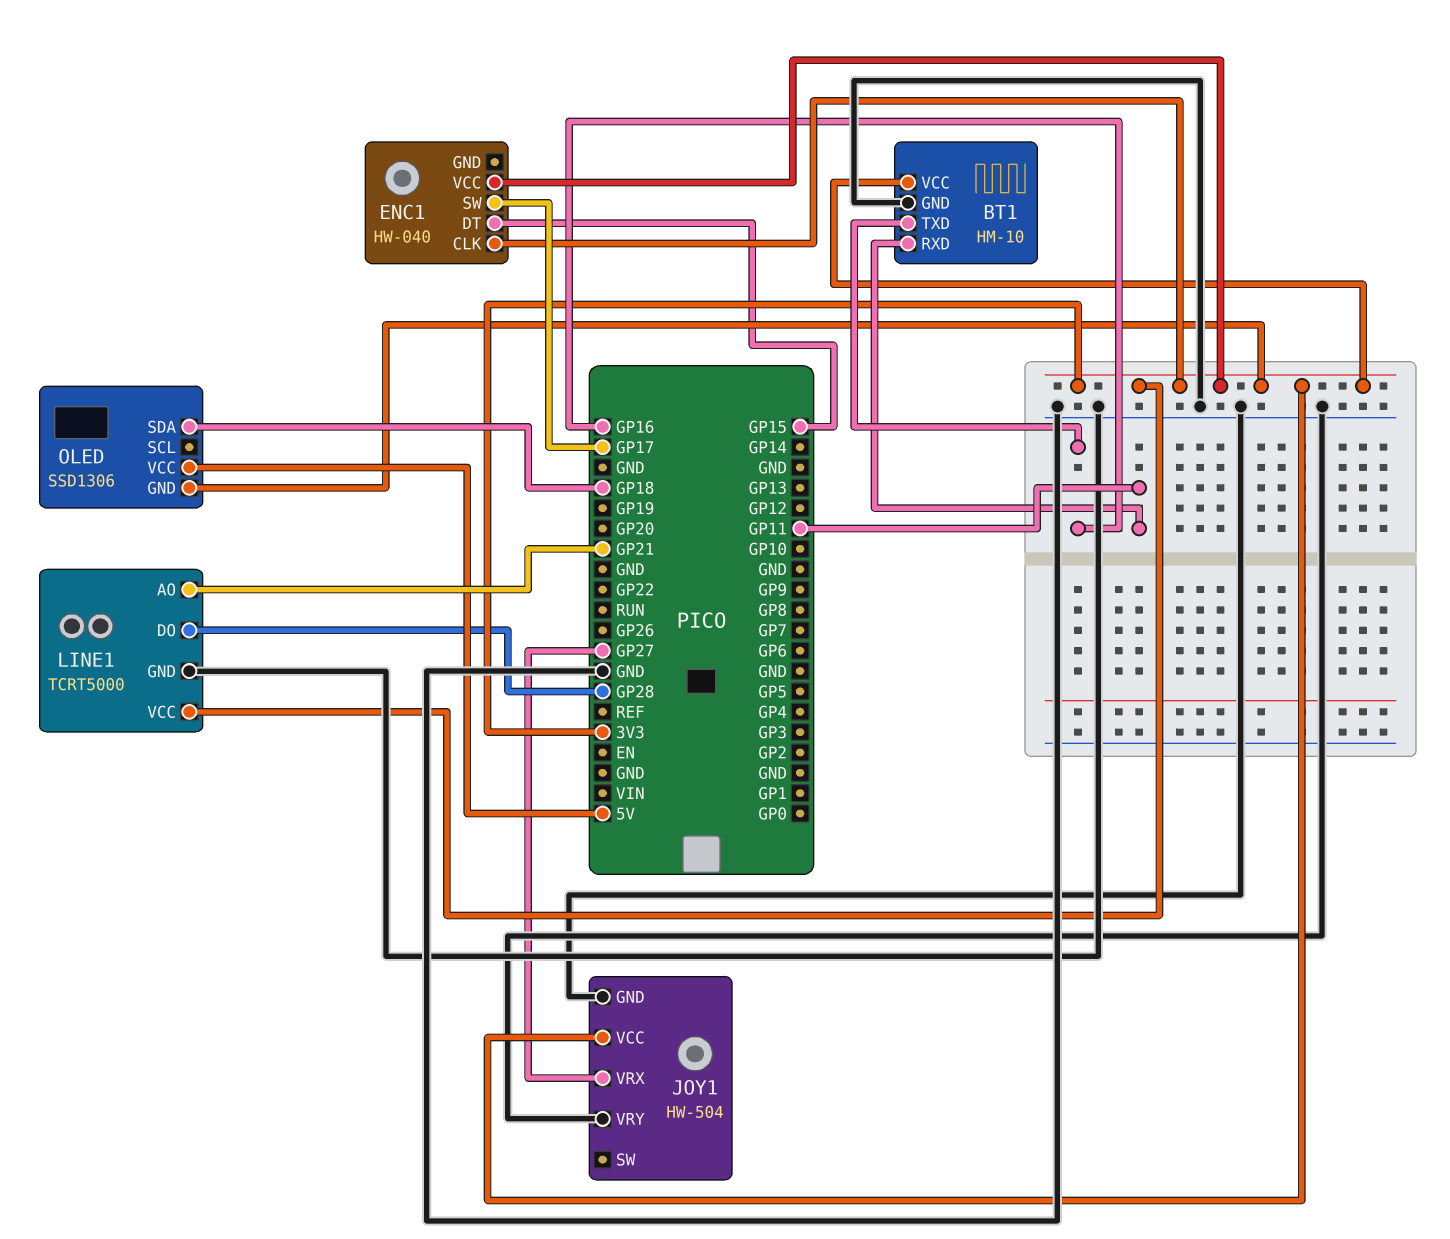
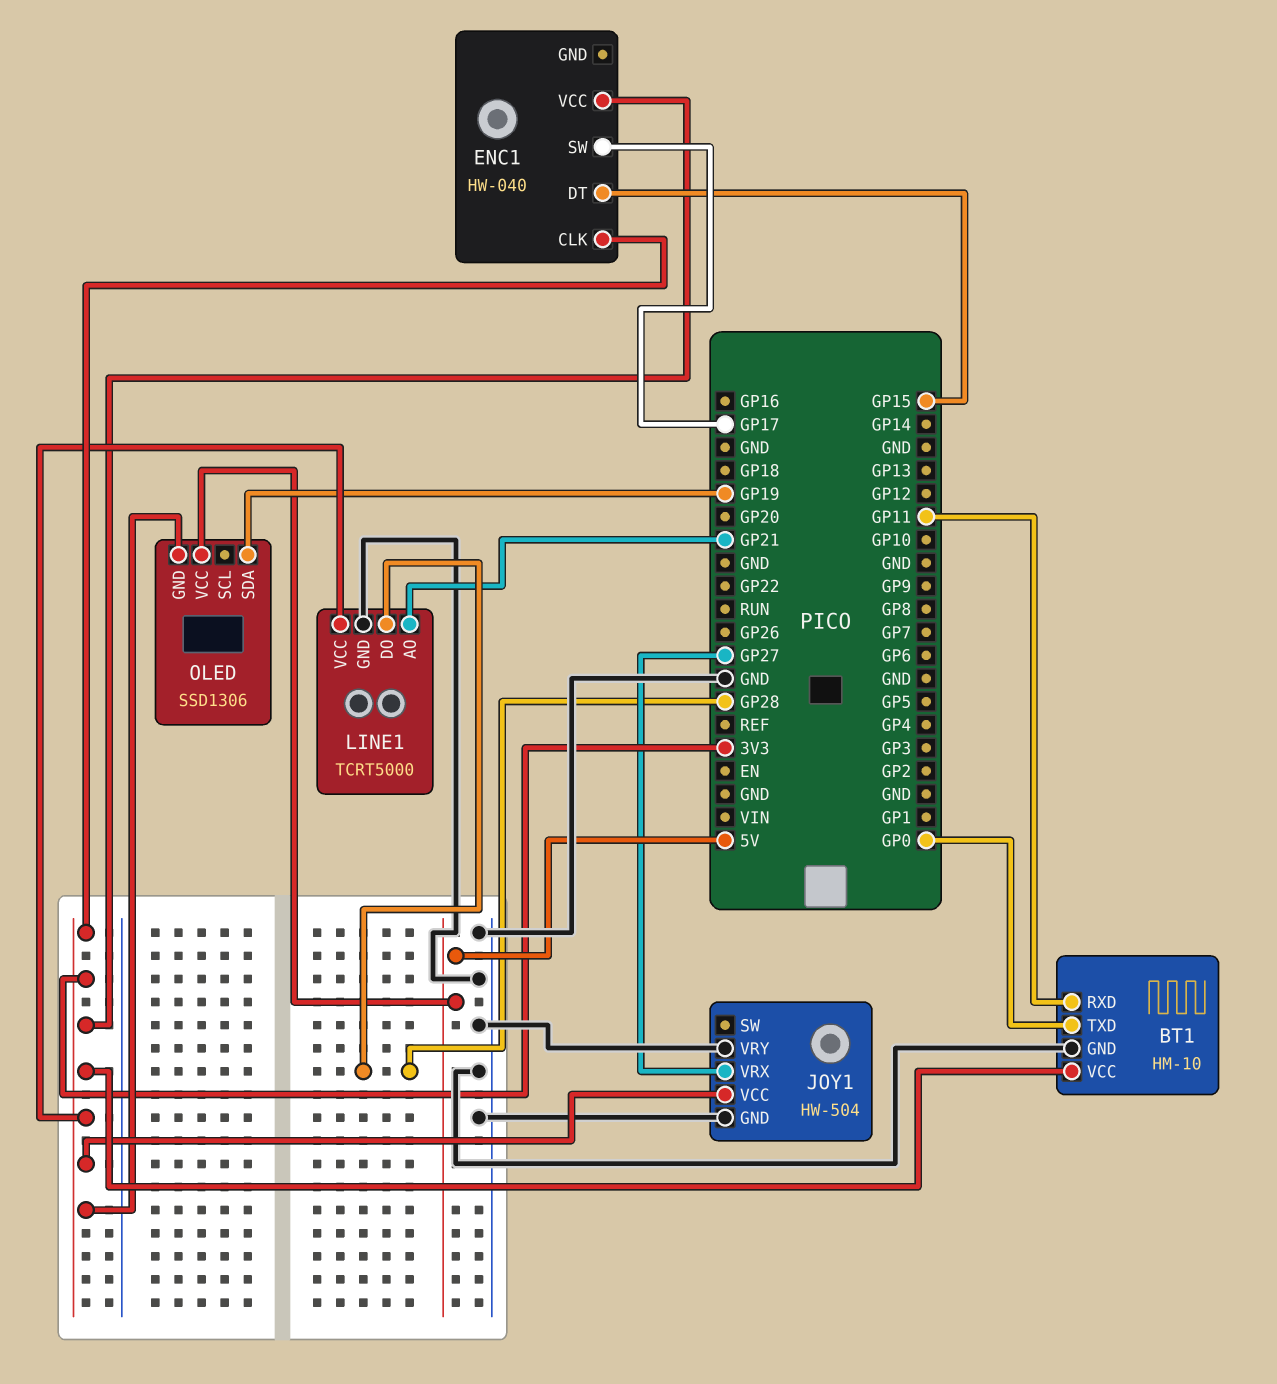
BT1 pin TXD: GP16 -> GP0
OLED pin SDA: GP18 -> GP19

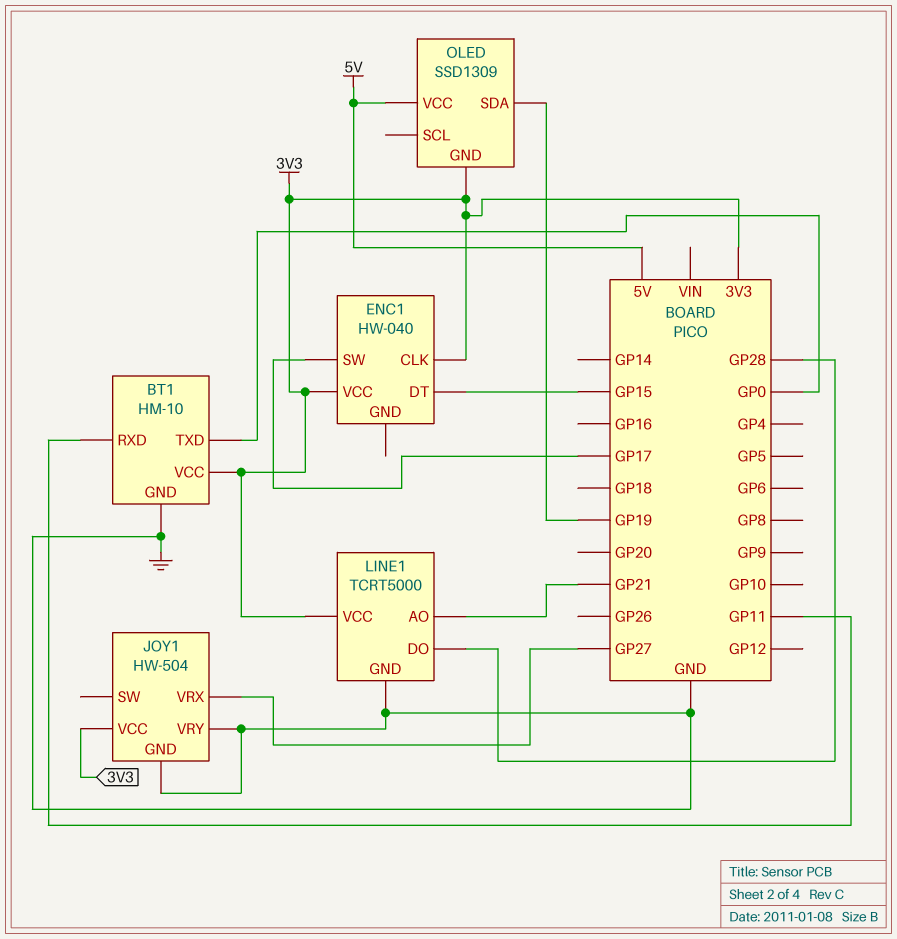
OLED: SSD1306 -> SSD1309

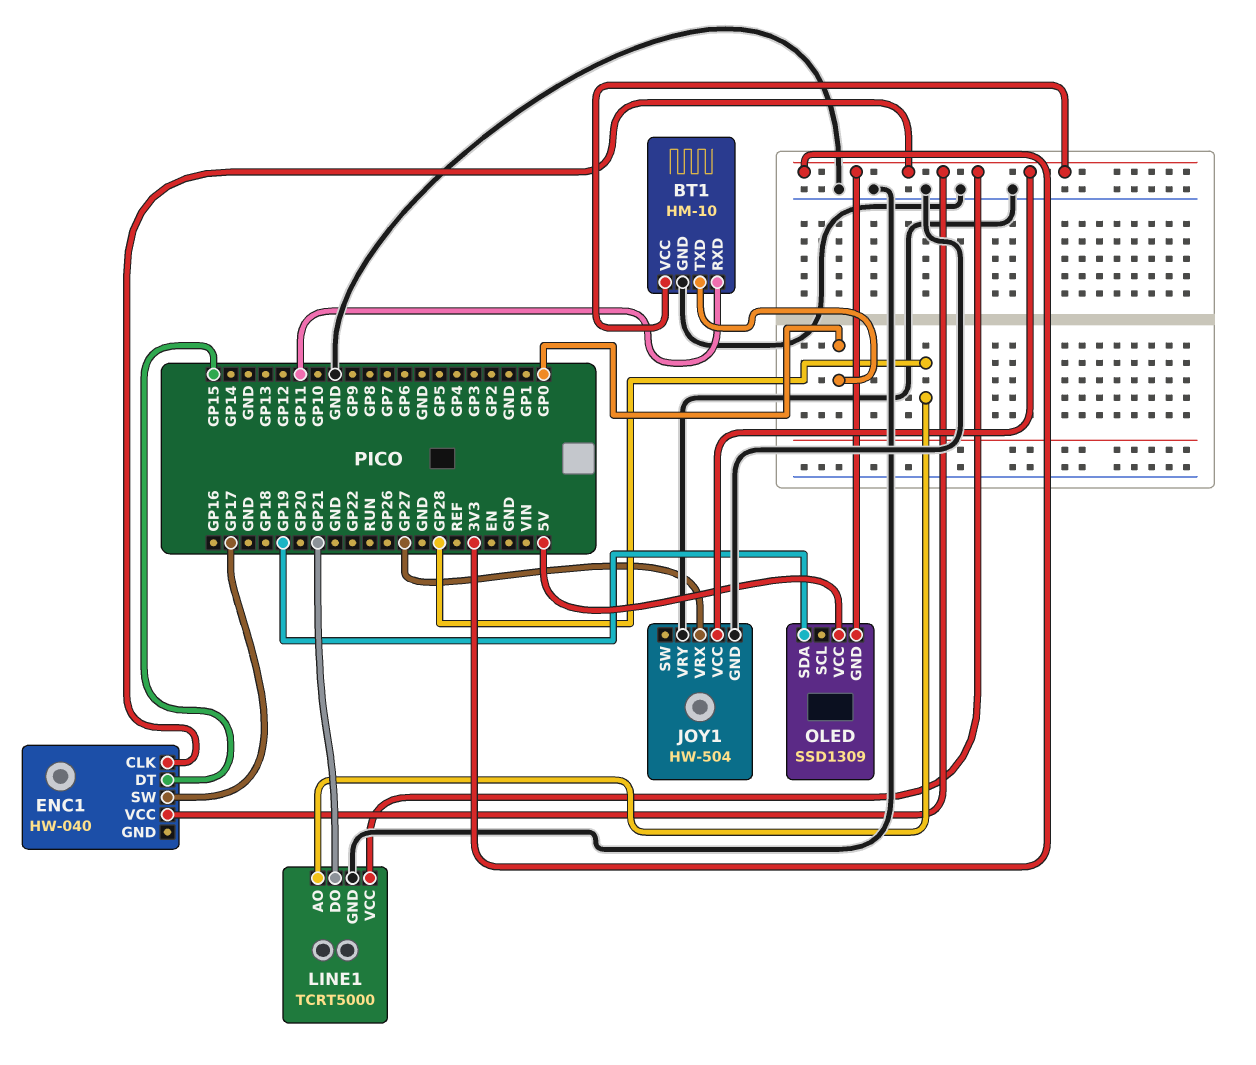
LINE1 pin AO: GP21 -> GP28
LINE1 pin DO: GP28 -> GP21

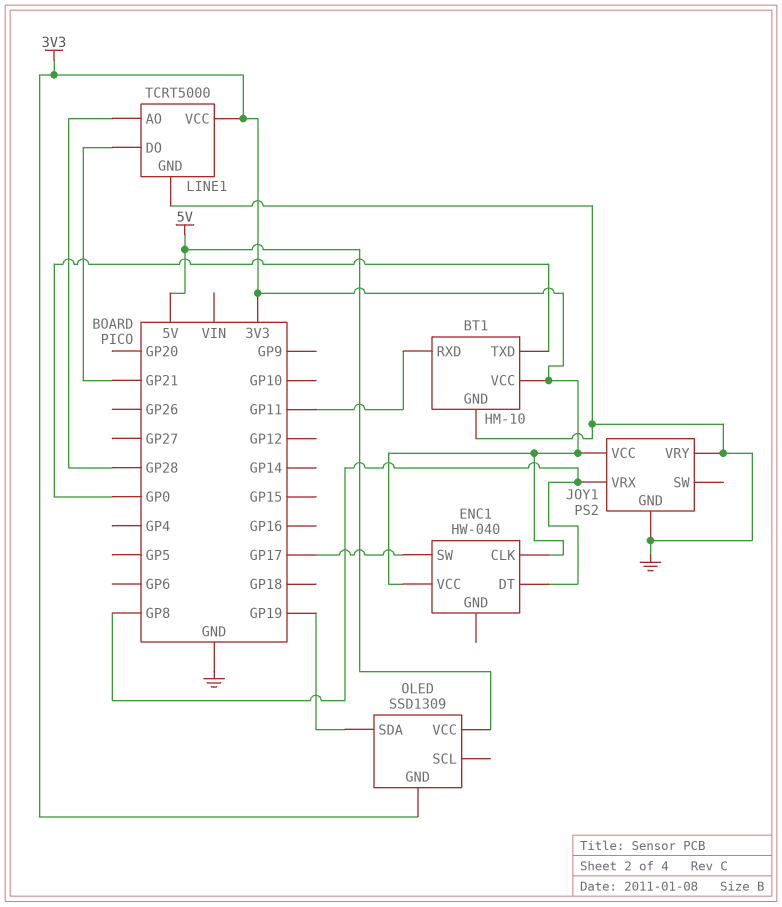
ENC1 pin DT: GP15 -> GP8
JOY1: HW-504 -> PS2
JOY1 pin VRX: GP27 -> GP8

